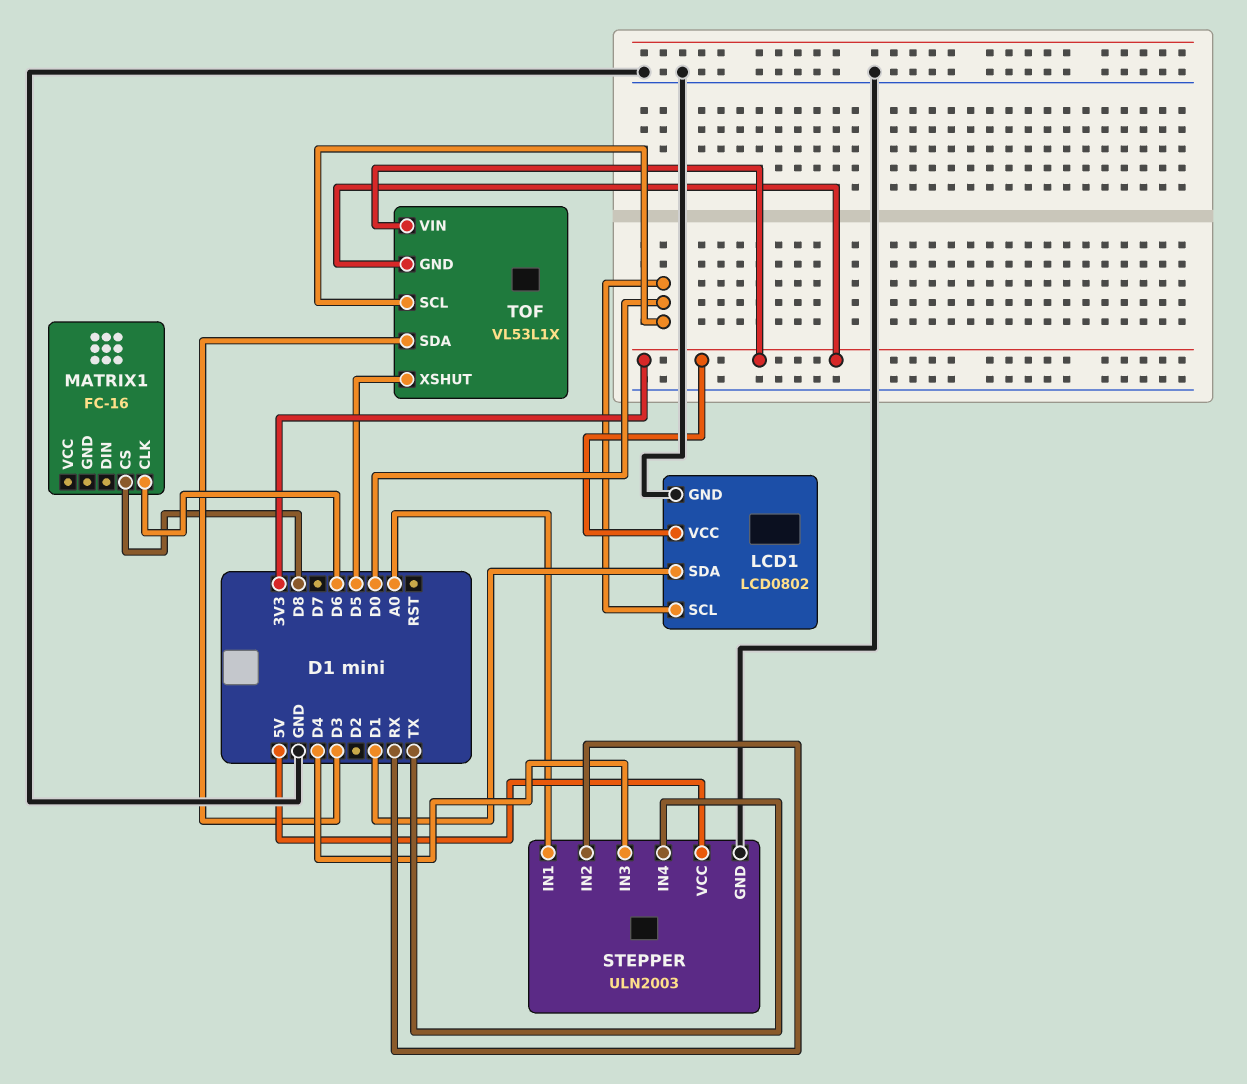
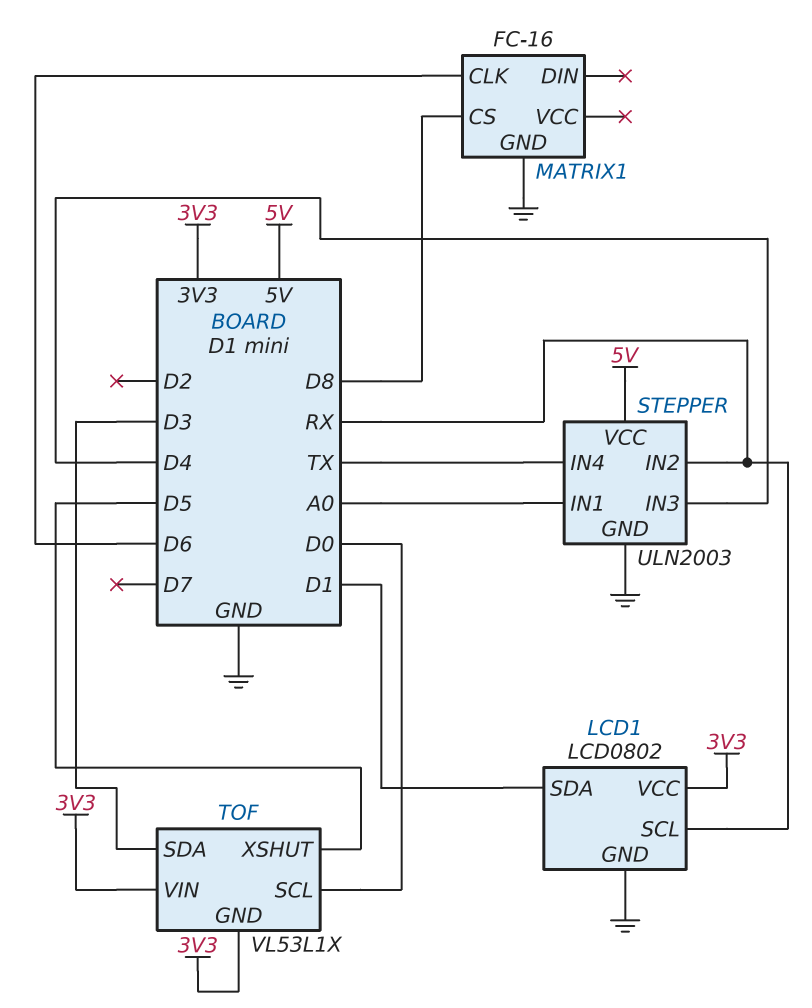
LCD1 pin SCL: D0 -> RX
MATRIX1 pin GND: none -> GND

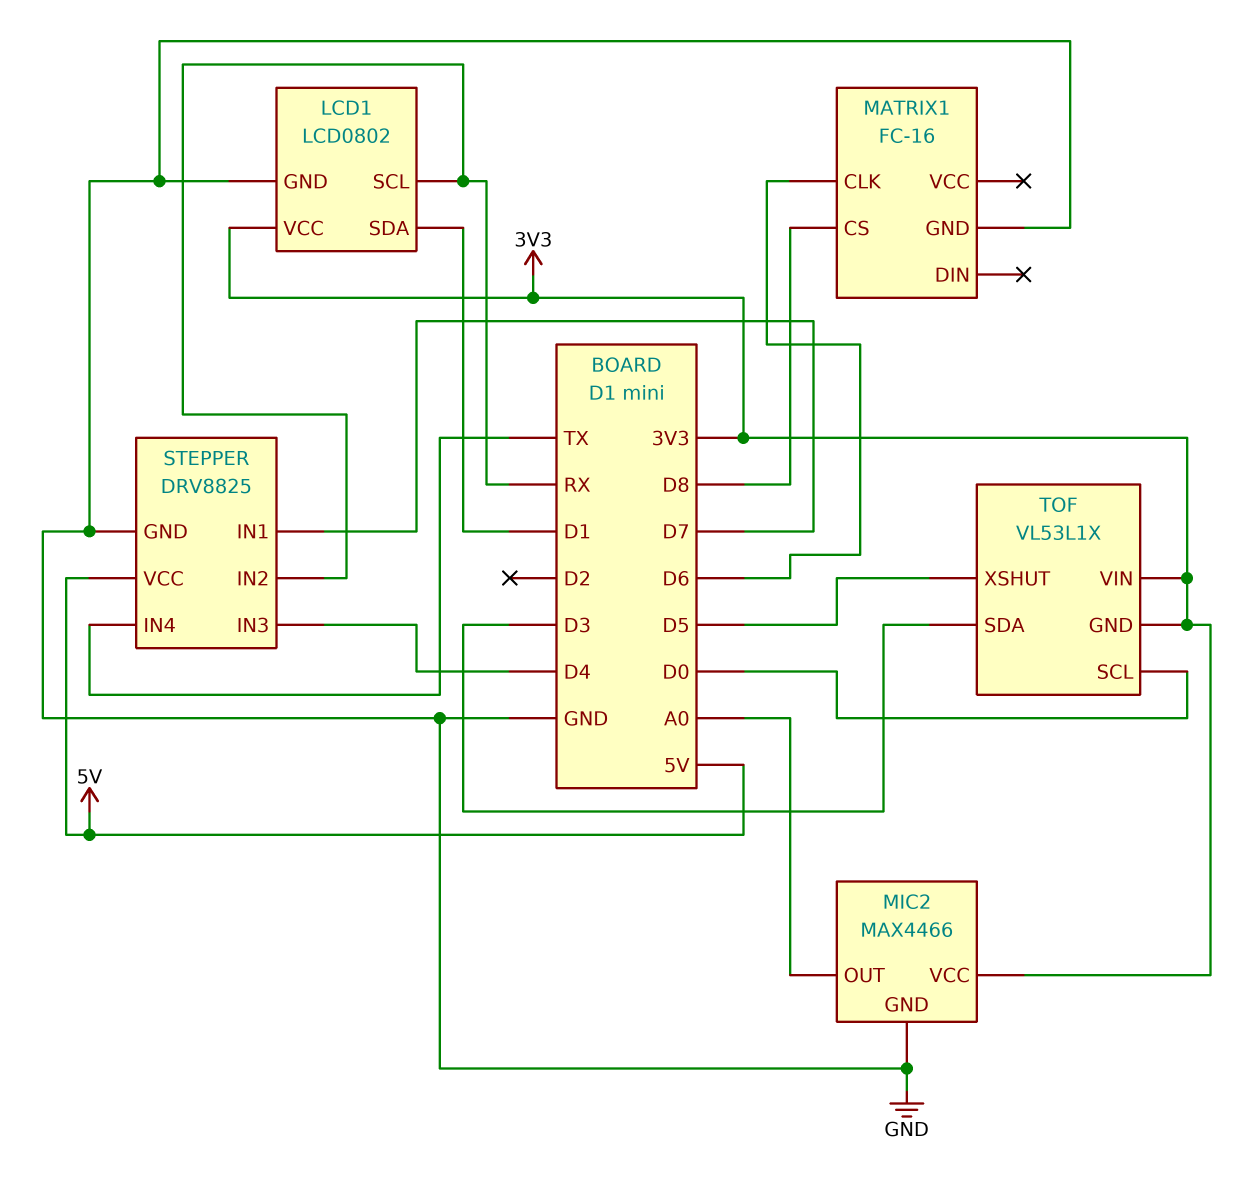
MIC2: none -> MAX4466
MIC2 pin GND: none -> GND
MIC2 pin OUT: none -> A0
MIC2 pin VCC: none -> 3V3
STEPPER: ULN2003 -> DRV8825
STEPPER pin IN1: A0 -> D7

